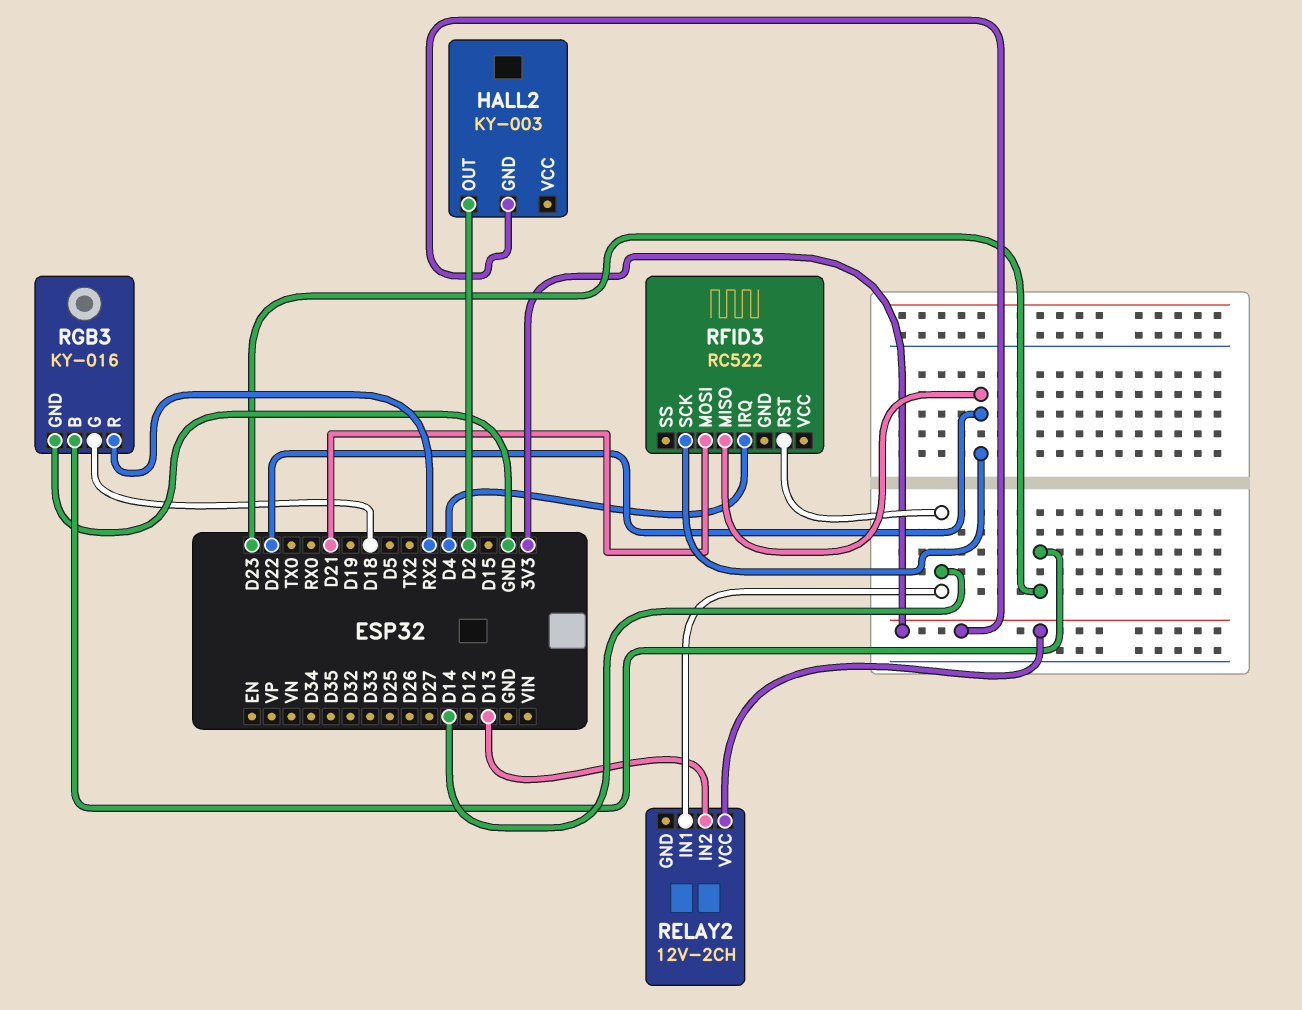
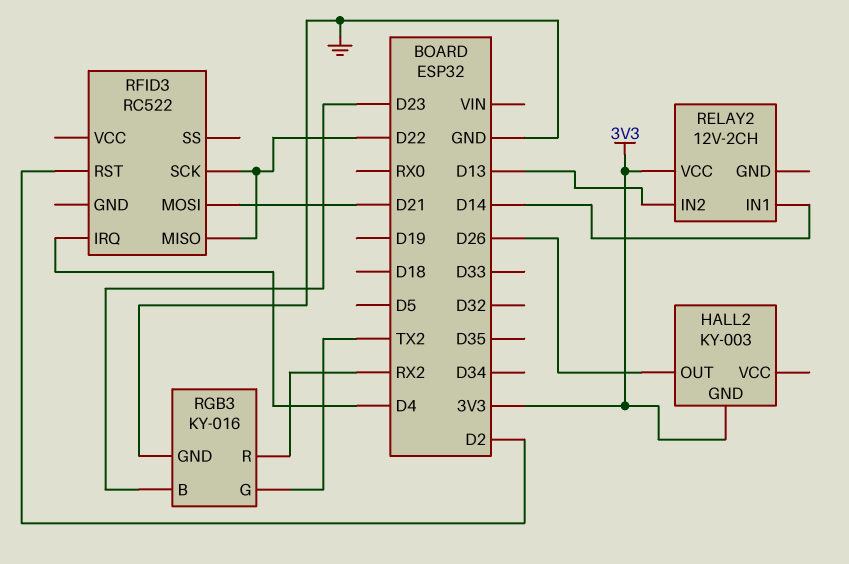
HALL2 pin OUT: D2 -> D26
RFID3 pin RST: D14 -> D2
RGB3 pin G: D18 -> TX2

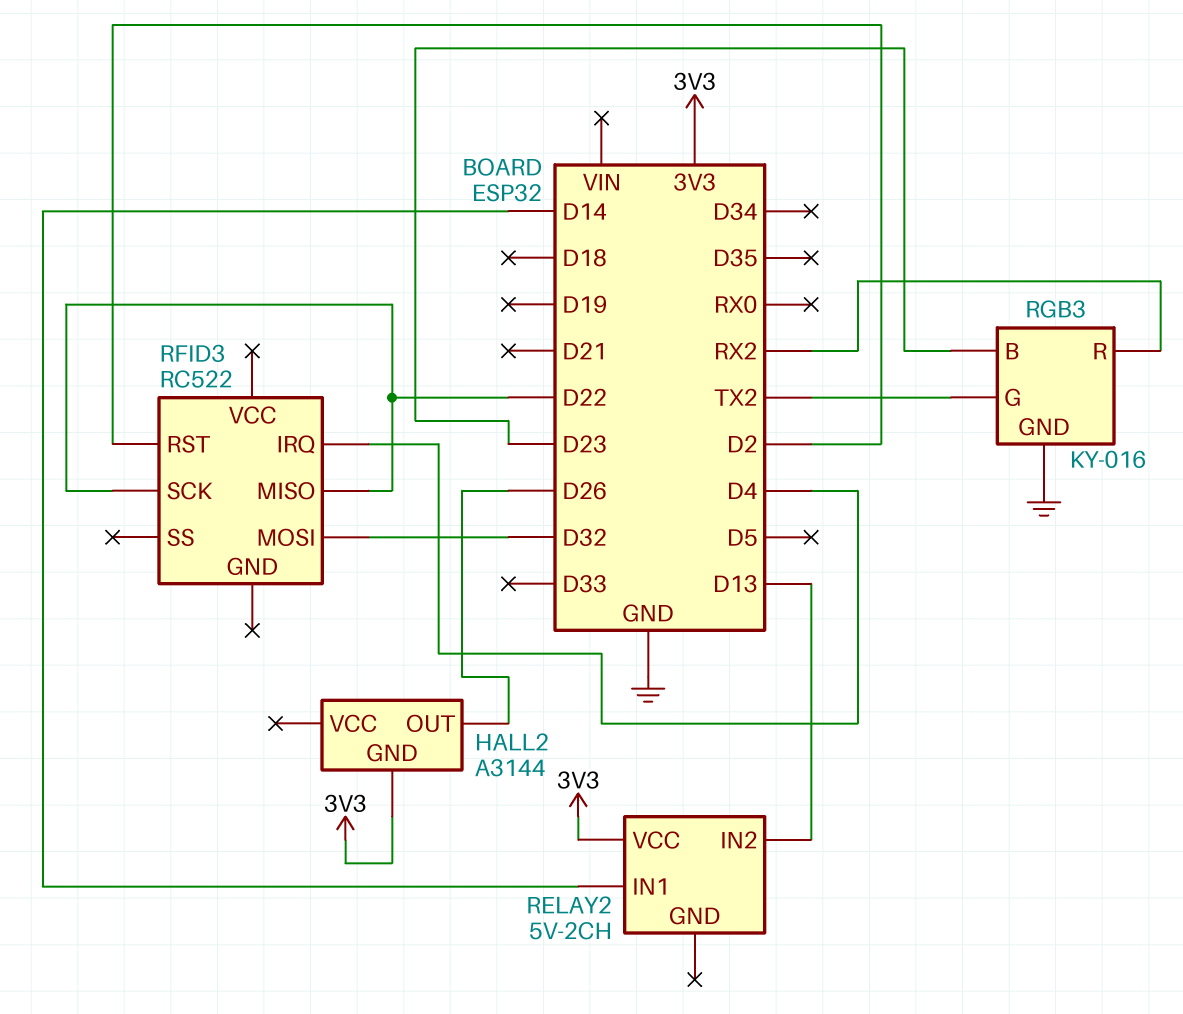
HALL2: KY-003 -> A3144
RELAY2: 12V-2CH -> 5V-2CH
RFID3 pin MOSI: D21 -> D32

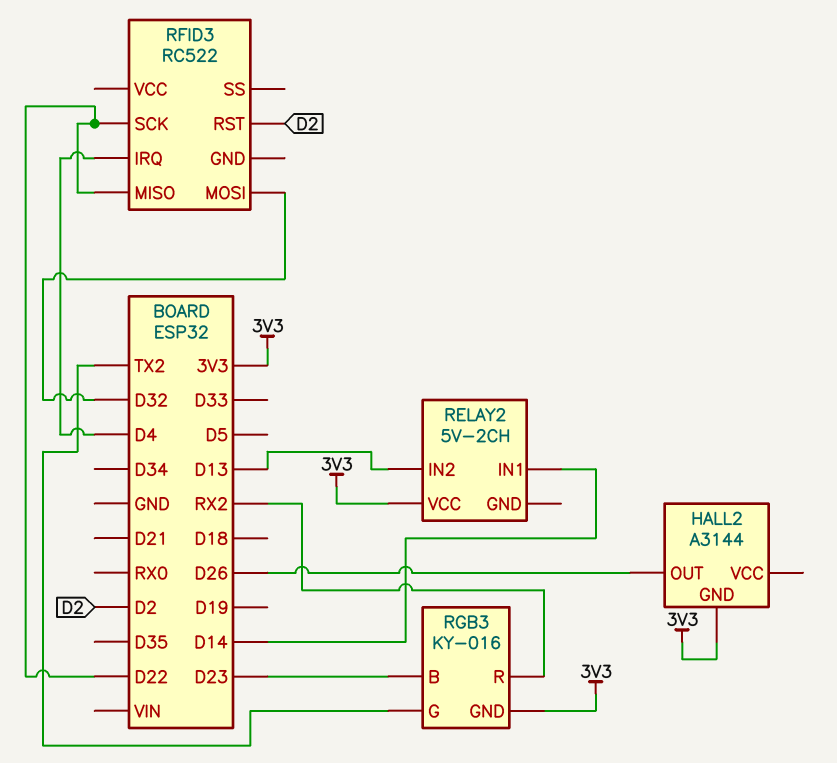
RGB3 pin GND: GND -> 3V3

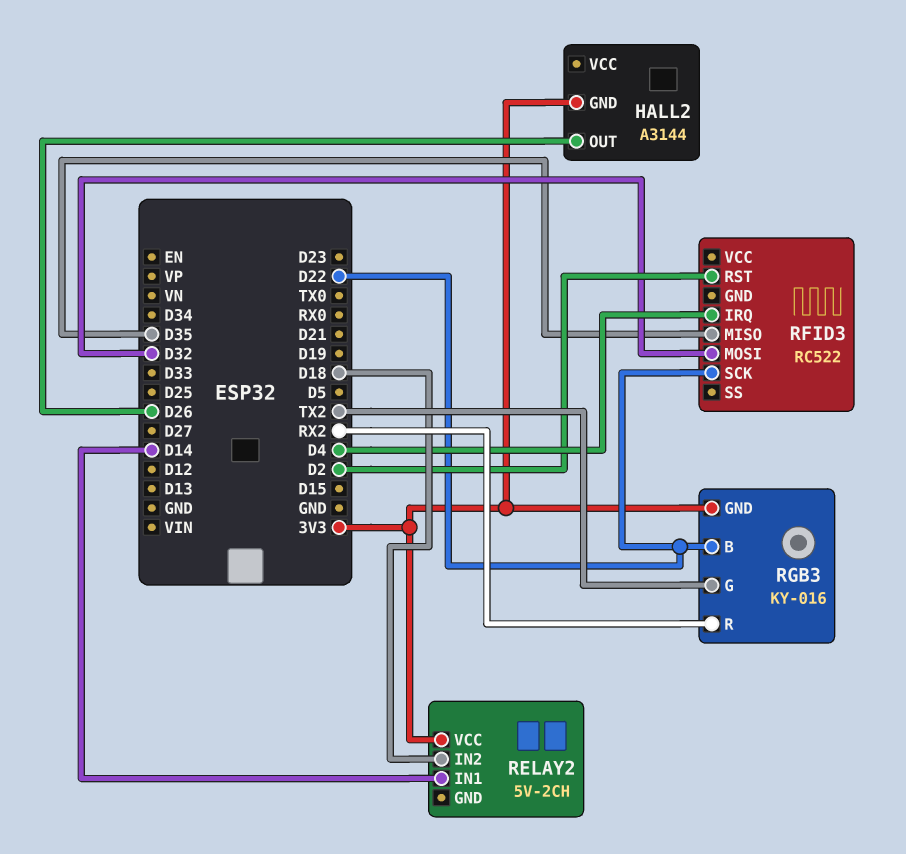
RELAY2 pin IN2: D13 -> D18
RFID3 pin MISO: D22 -> D35
RGB3 pin B: D23 -> D22

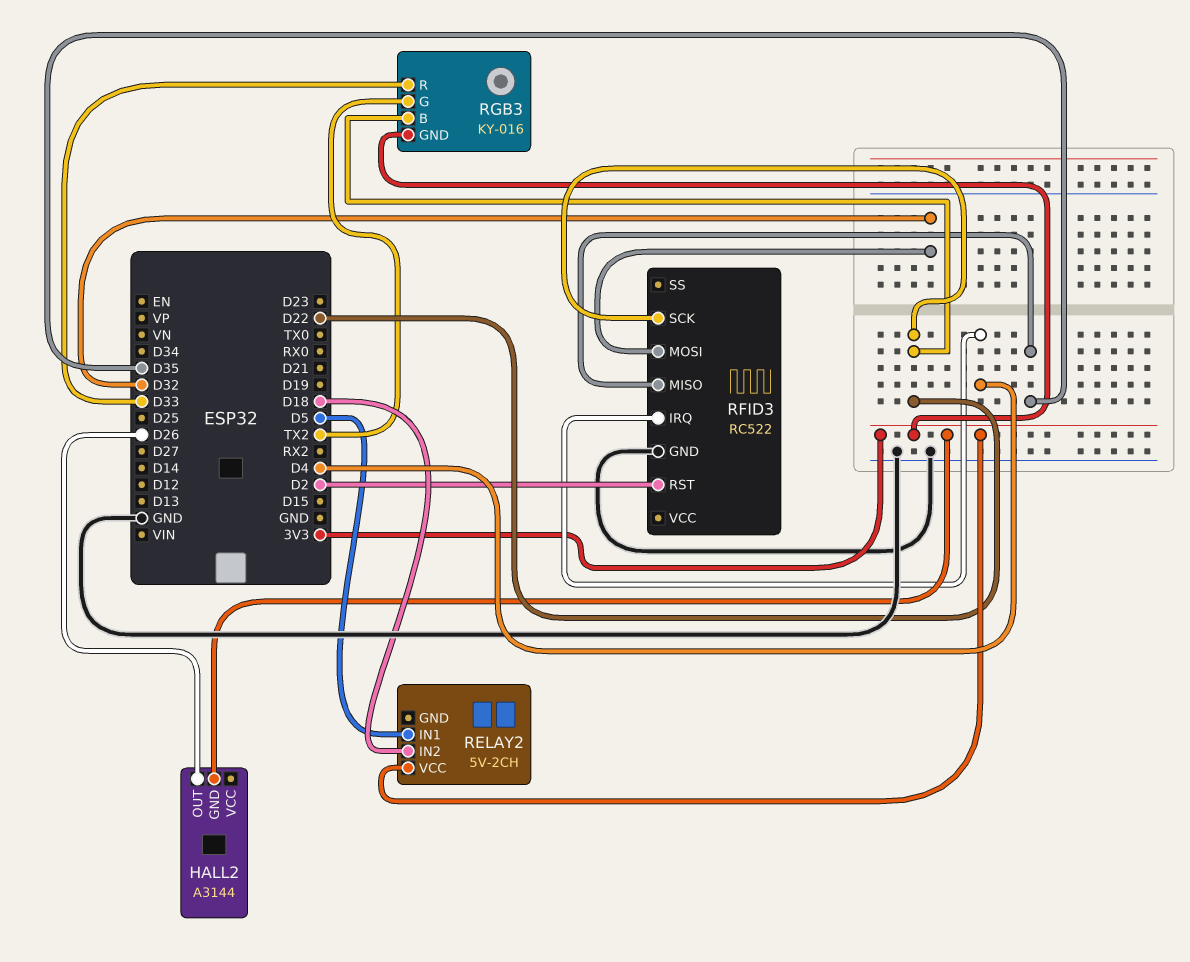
RELAY2 pin IN1: D14 -> D5
RFID3 pin GND: none -> GND
RGB3 pin R: RX2 -> D33

